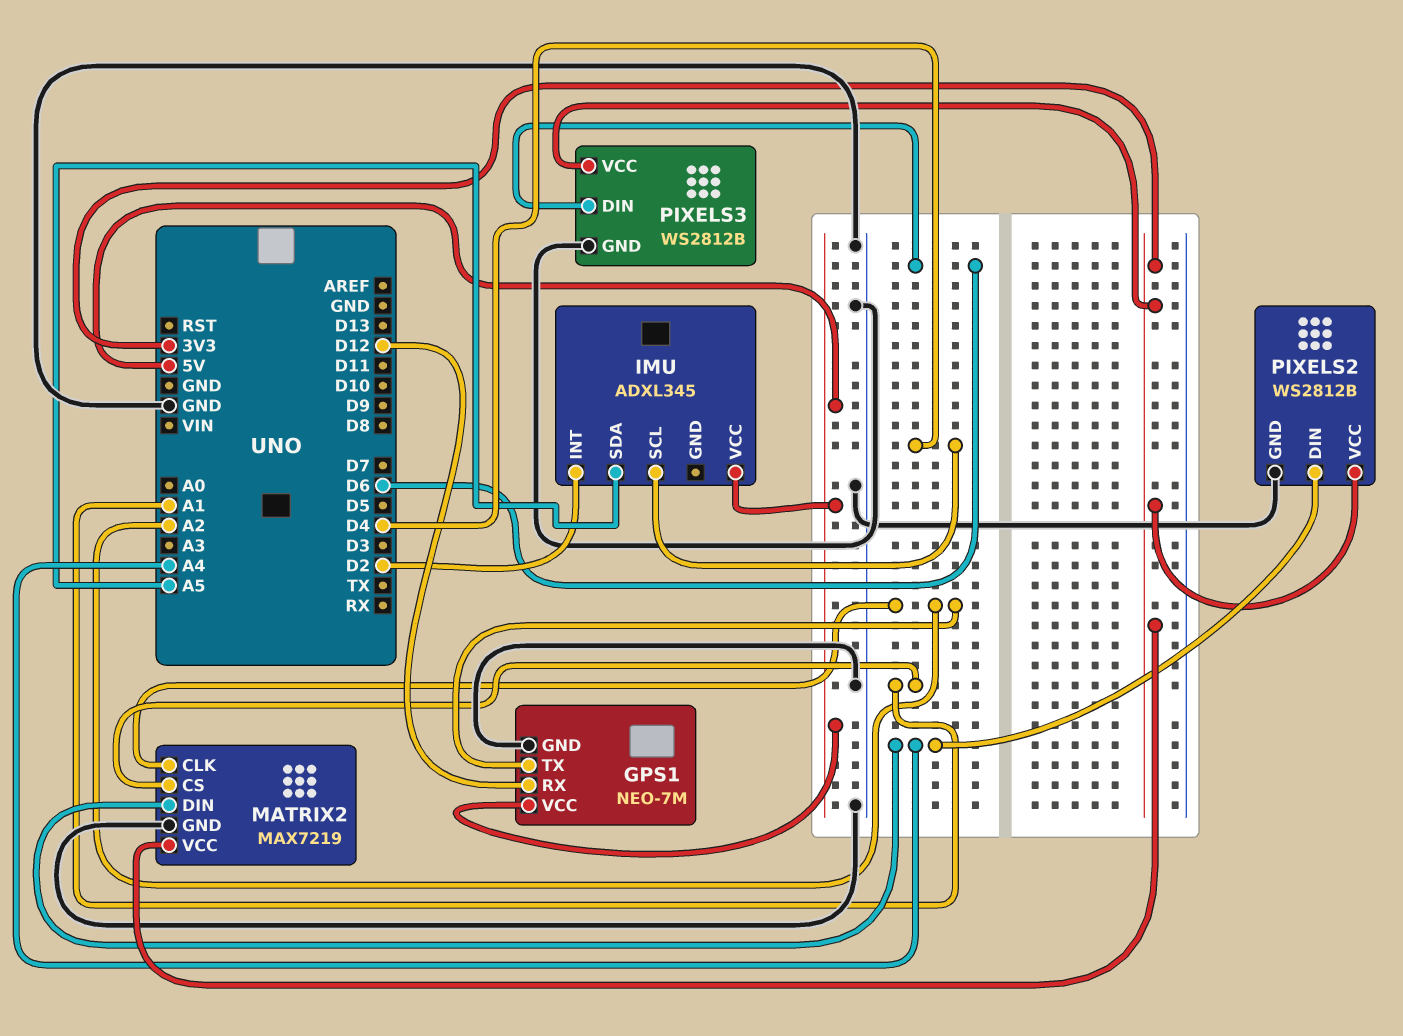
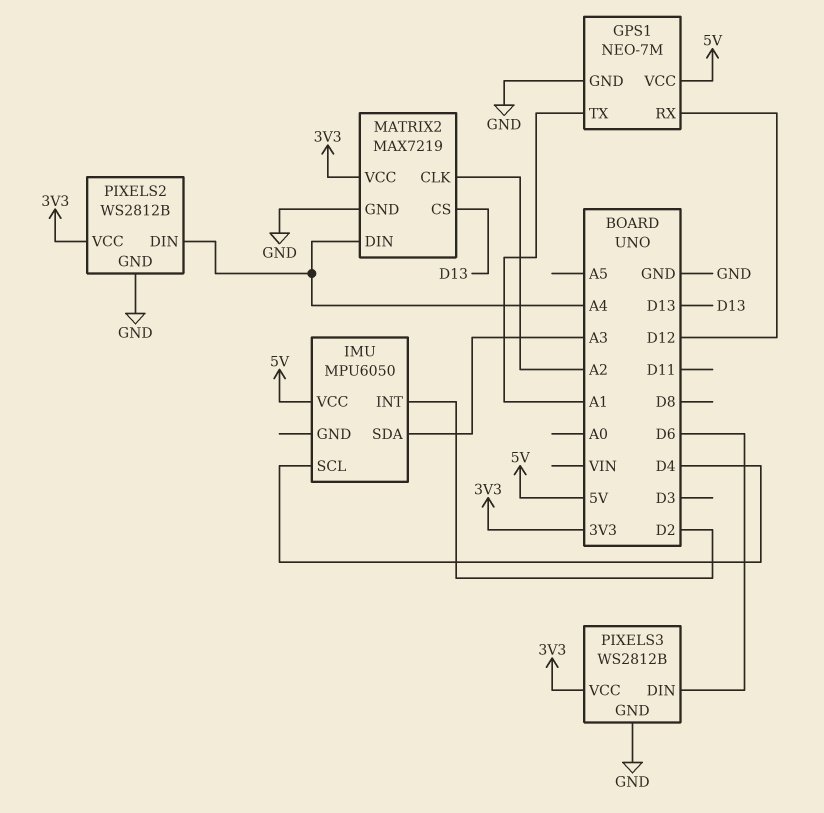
GPS1 pin TX: A2 -> A1
IMU: ADXL345 -> MPU6050
IMU pin SDA: A5 -> A3
MATRIX2 pin CS: A1 -> D13

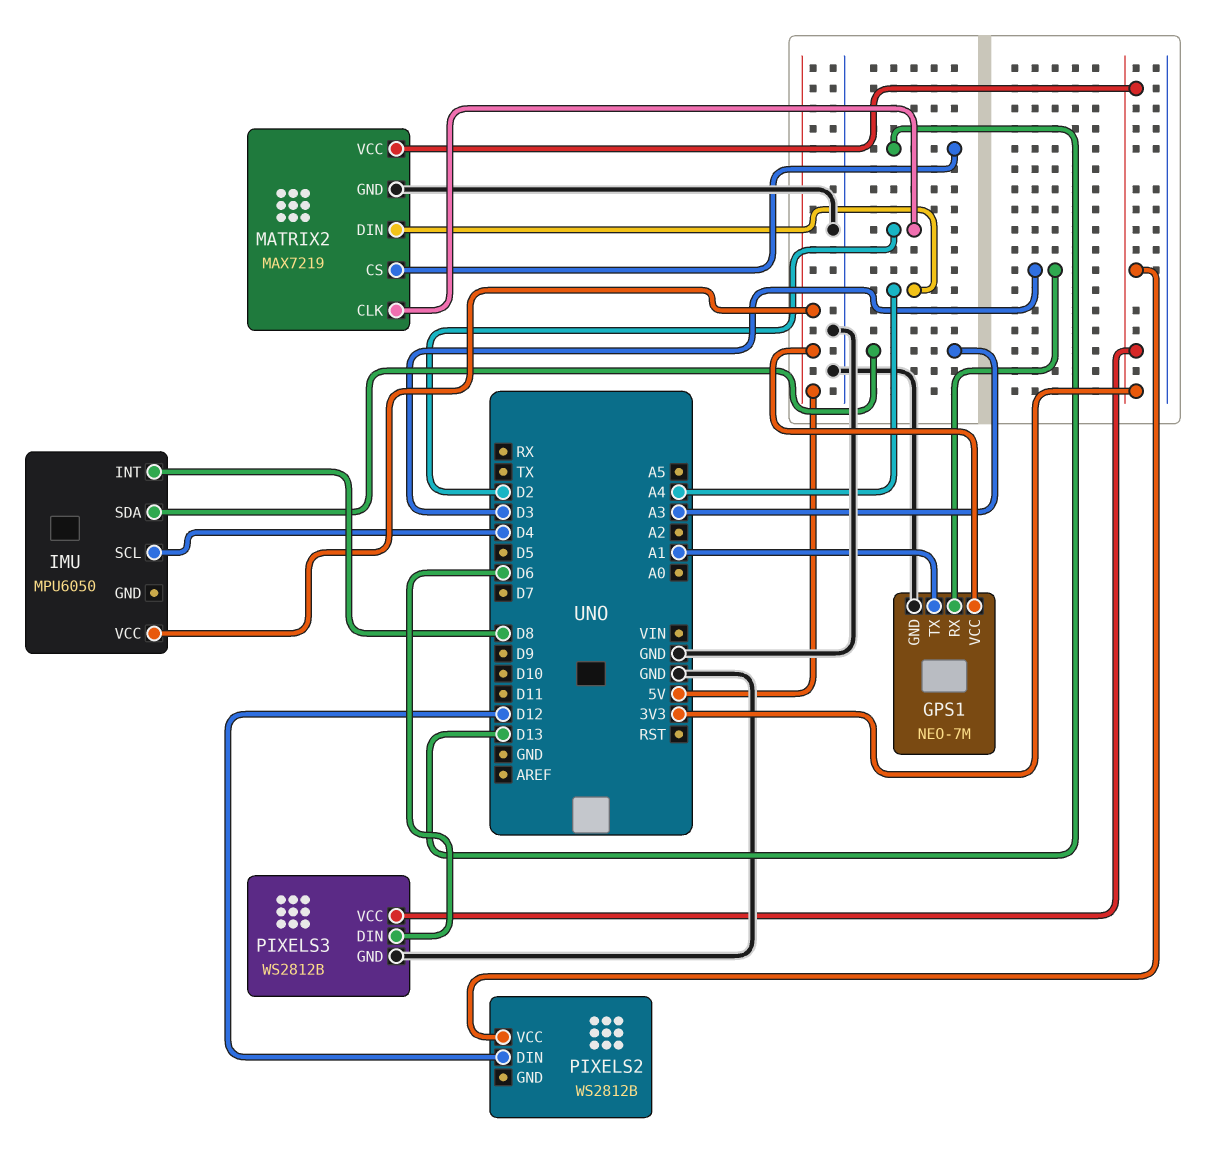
GPS1 pin RX: D12 -> D3
IMU pin INT: D2 -> D8
MATRIX2 pin CLK: A2 -> D2
PIXELS2 pin DIN: A4 -> D12
PIXELS2 pin GND: GND -> none

